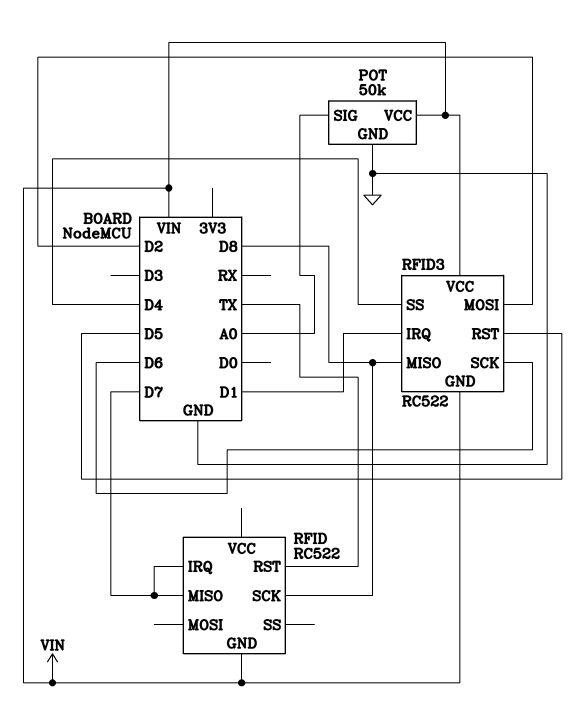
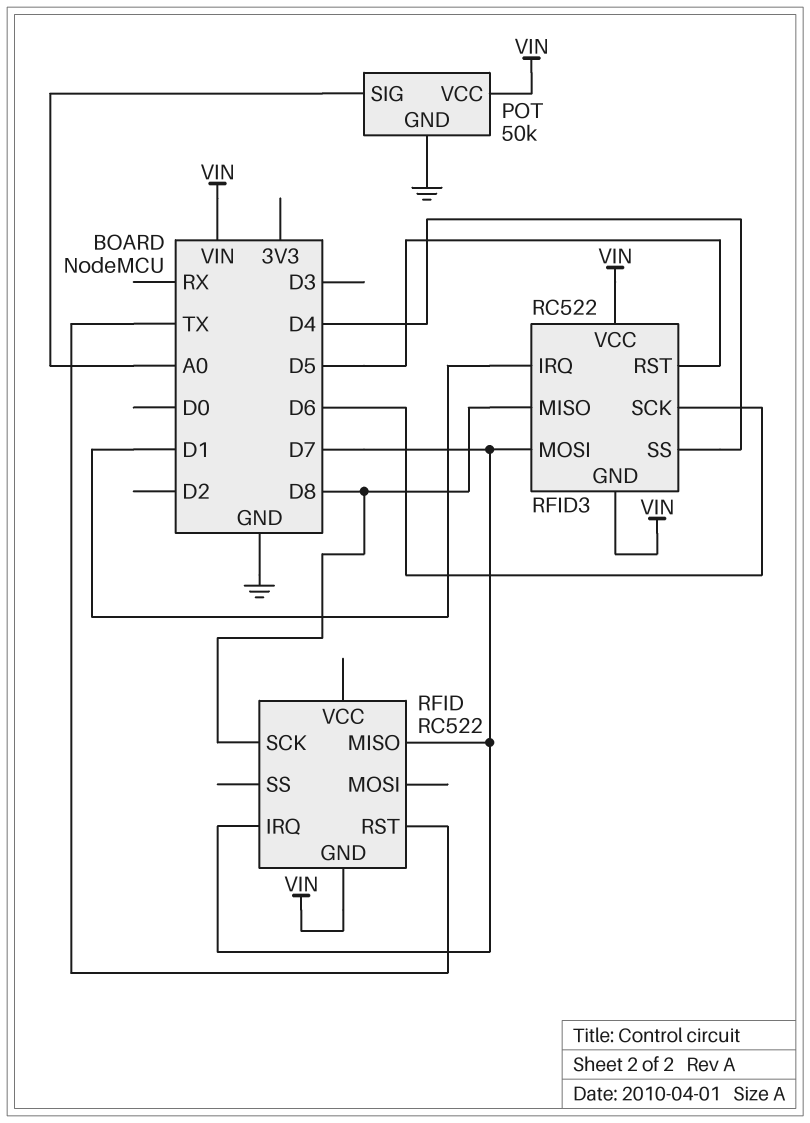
RFID3 pin MOSI: D2 -> D7

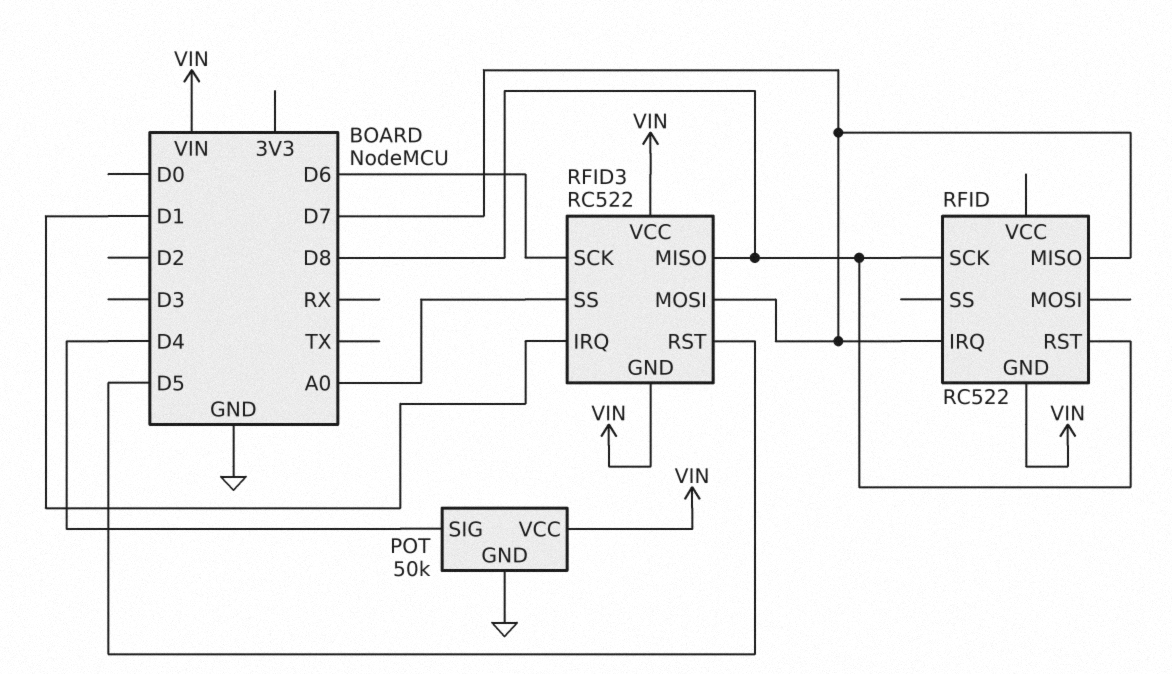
POT pin SIG: A0 -> D4
RFID pin RST: TX -> D8
RFID3 pin SS: D4 -> A0

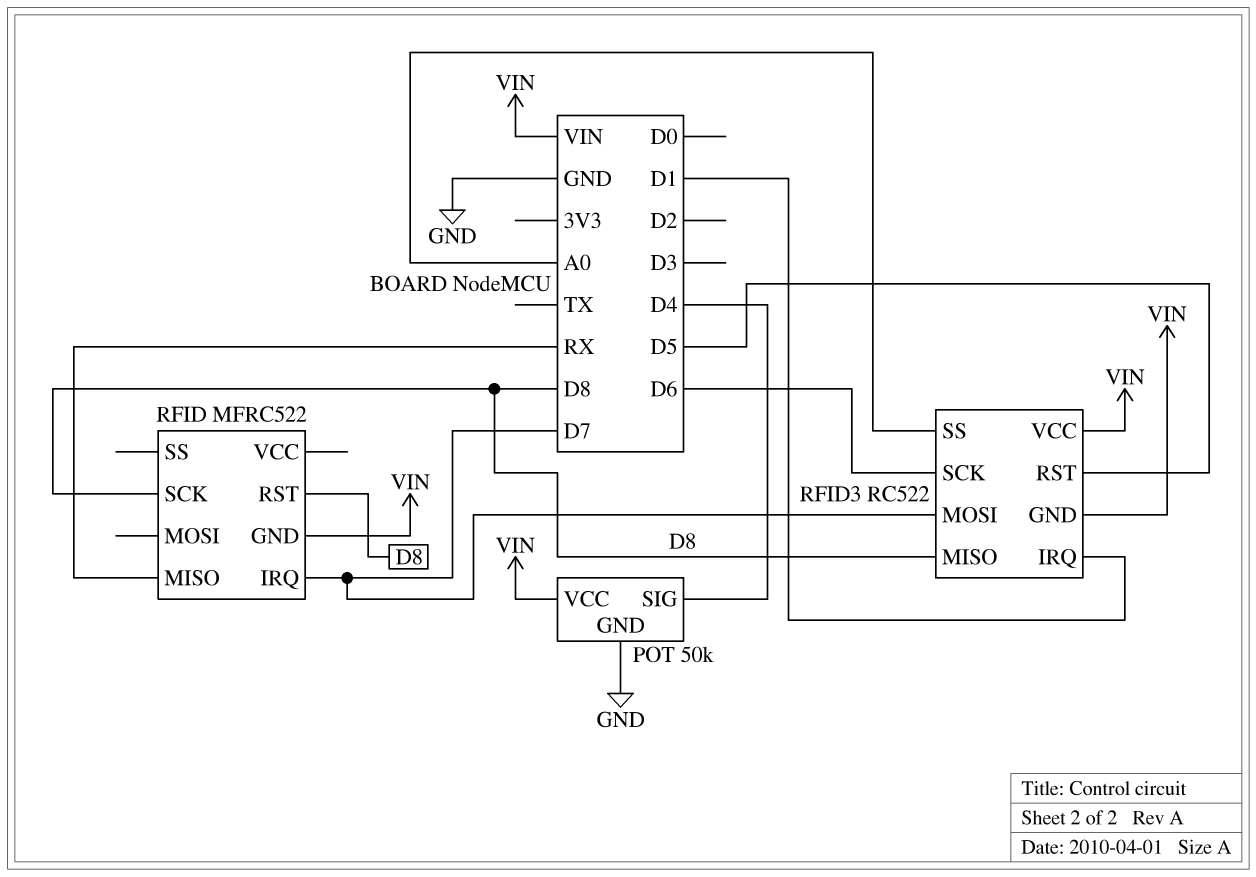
RFID: RC522 -> MFRC522
RFID pin MISO: D7 -> RX

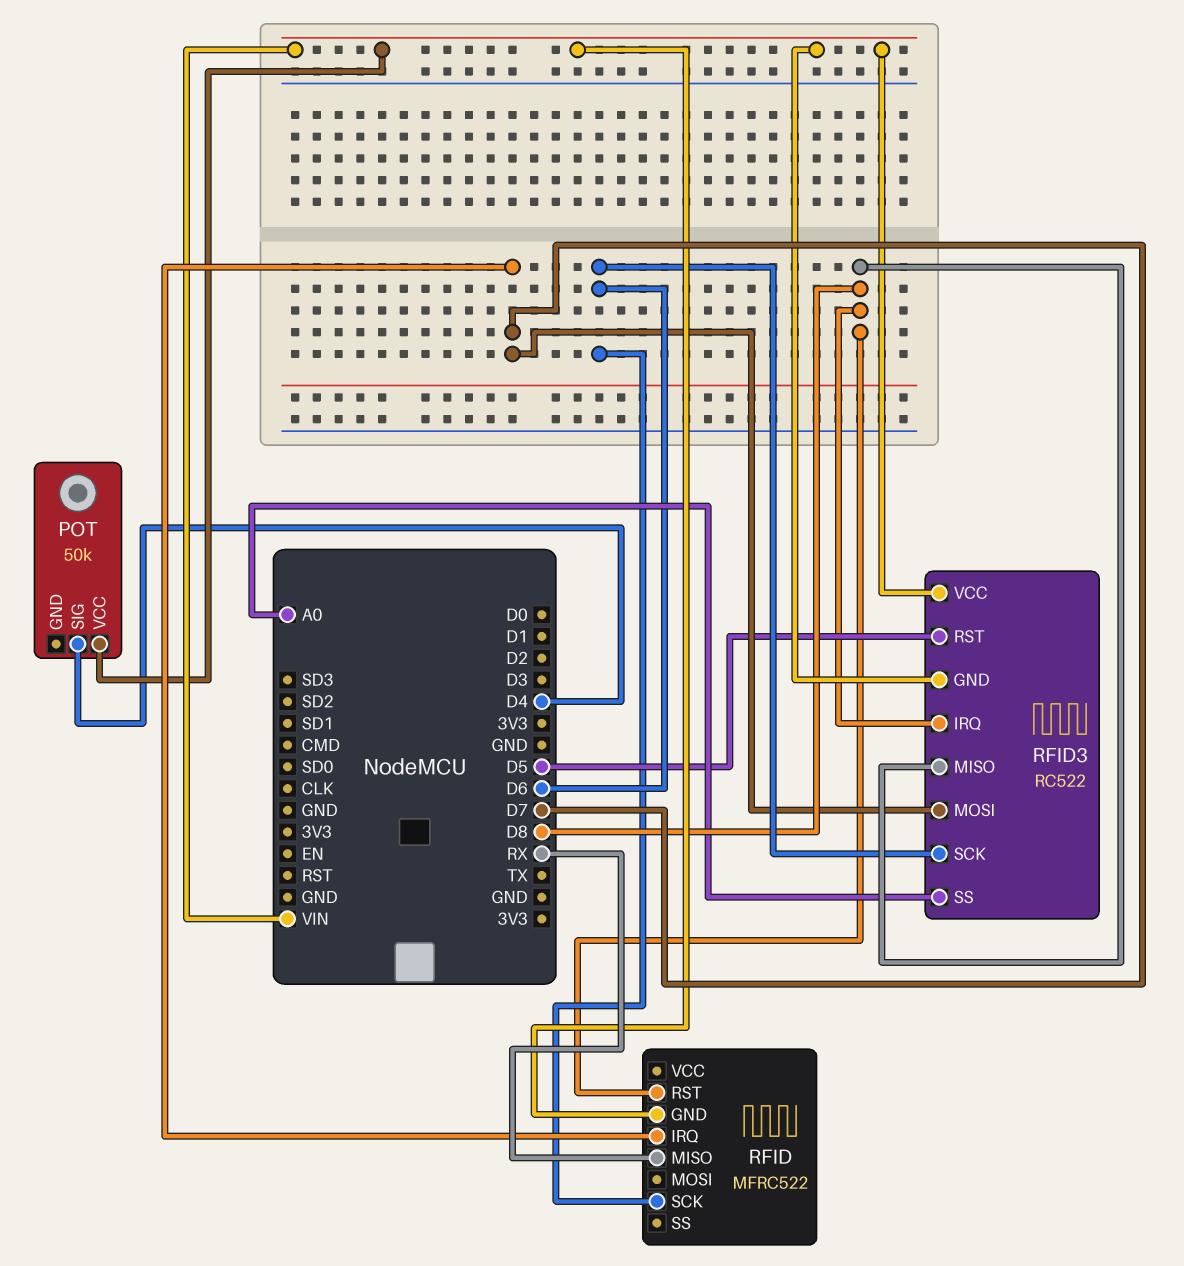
POT pin GND: GND -> none
RFID pin SCK: D8 -> D6
RFID3 pin IRQ: D1 -> D8

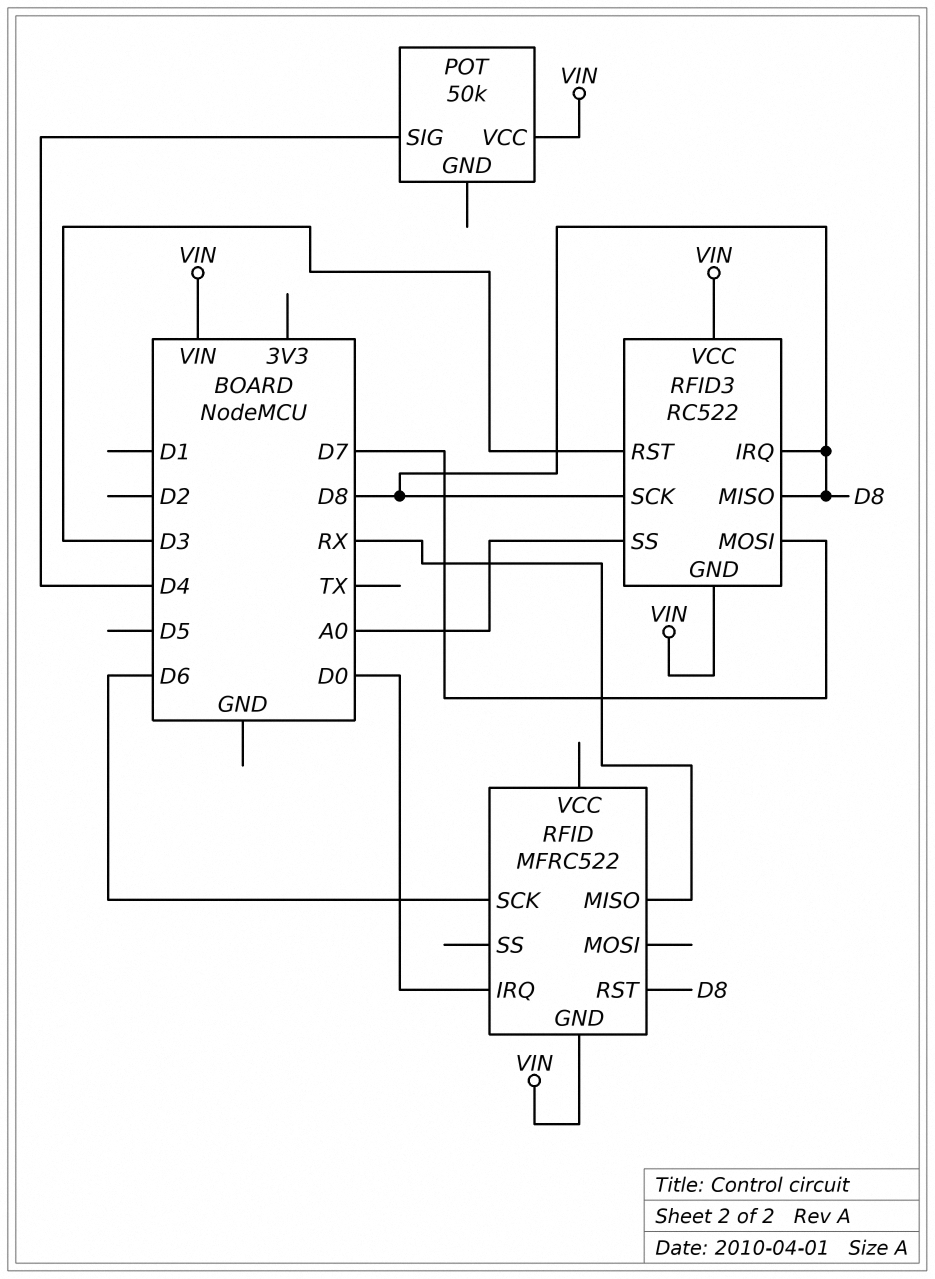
RFID pin IRQ: D7 -> D0
RFID3 pin RST: D5 -> D3
RFID3 pin SCK: D6 -> D8

